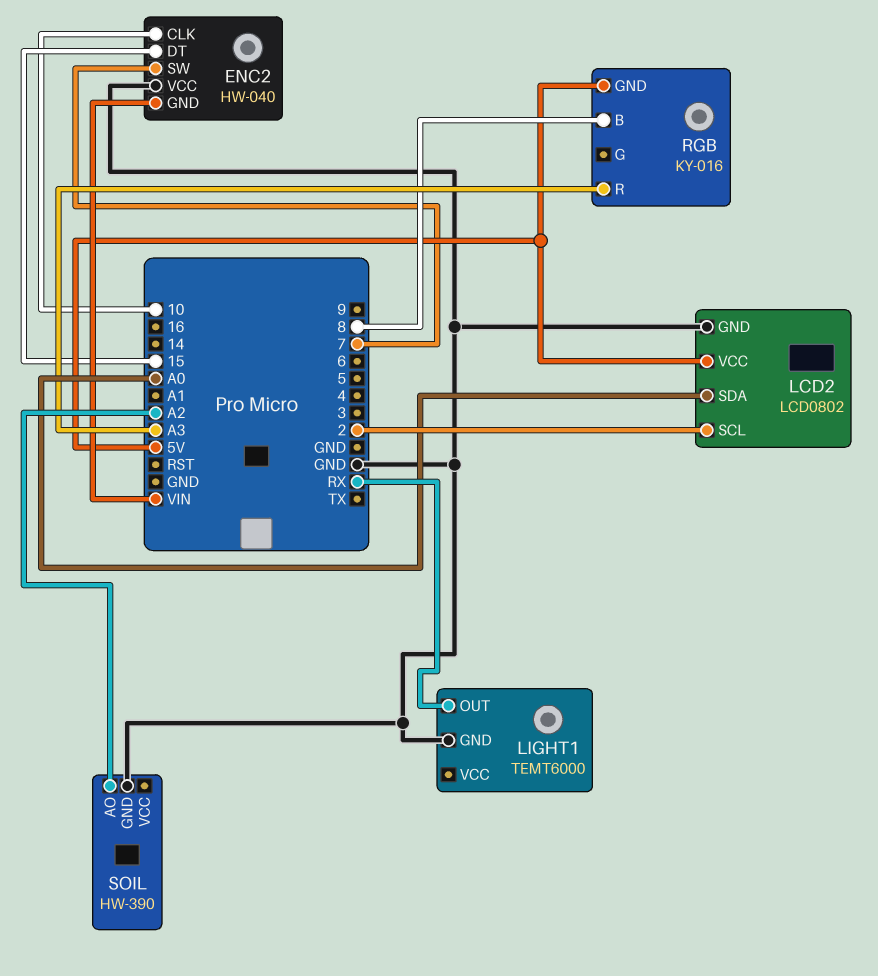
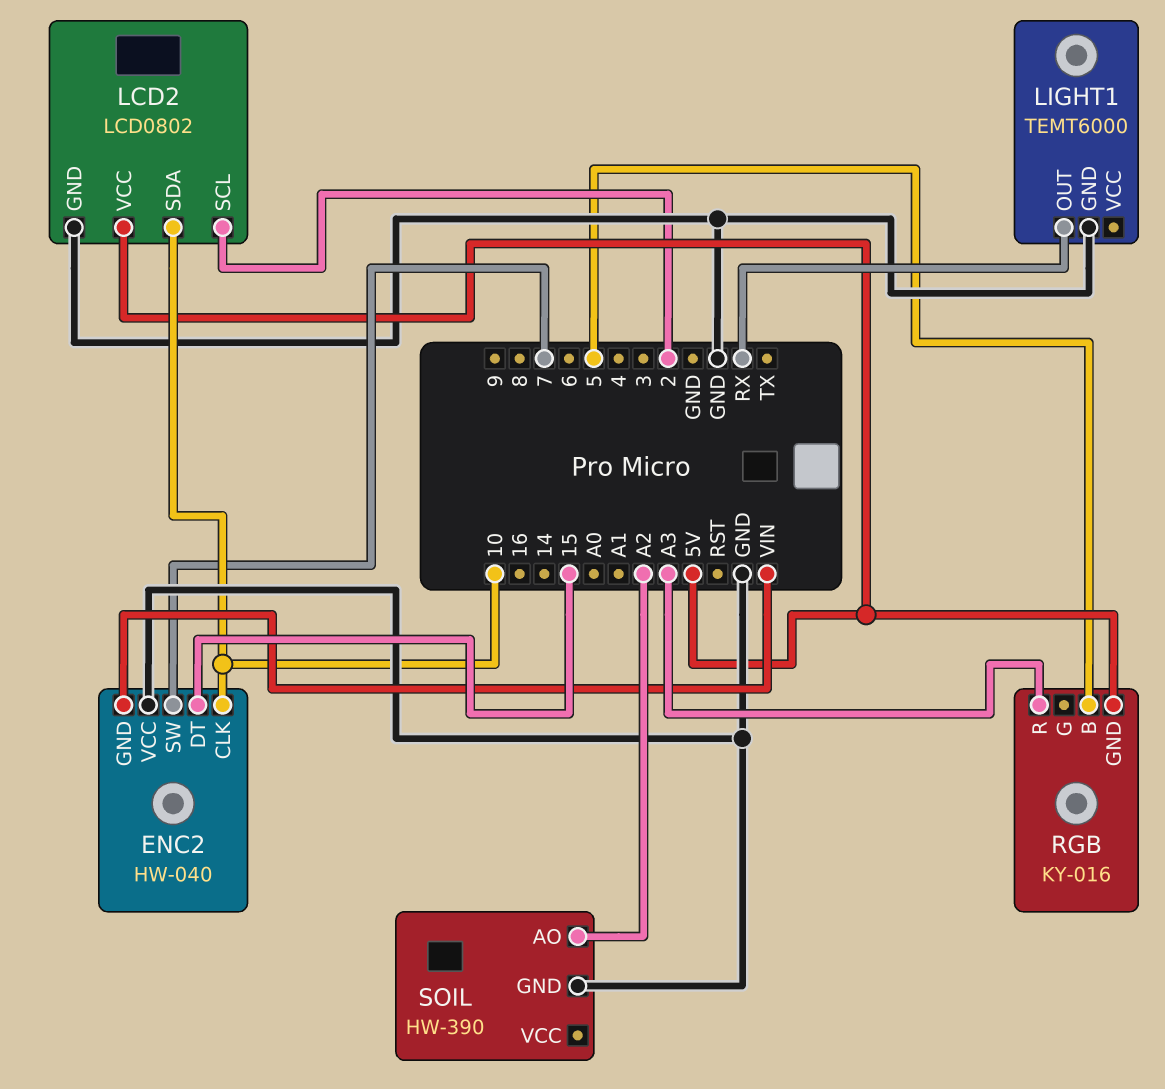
LCD2 pin SDA: A0 -> 10
RGB pin B: 8 -> 5

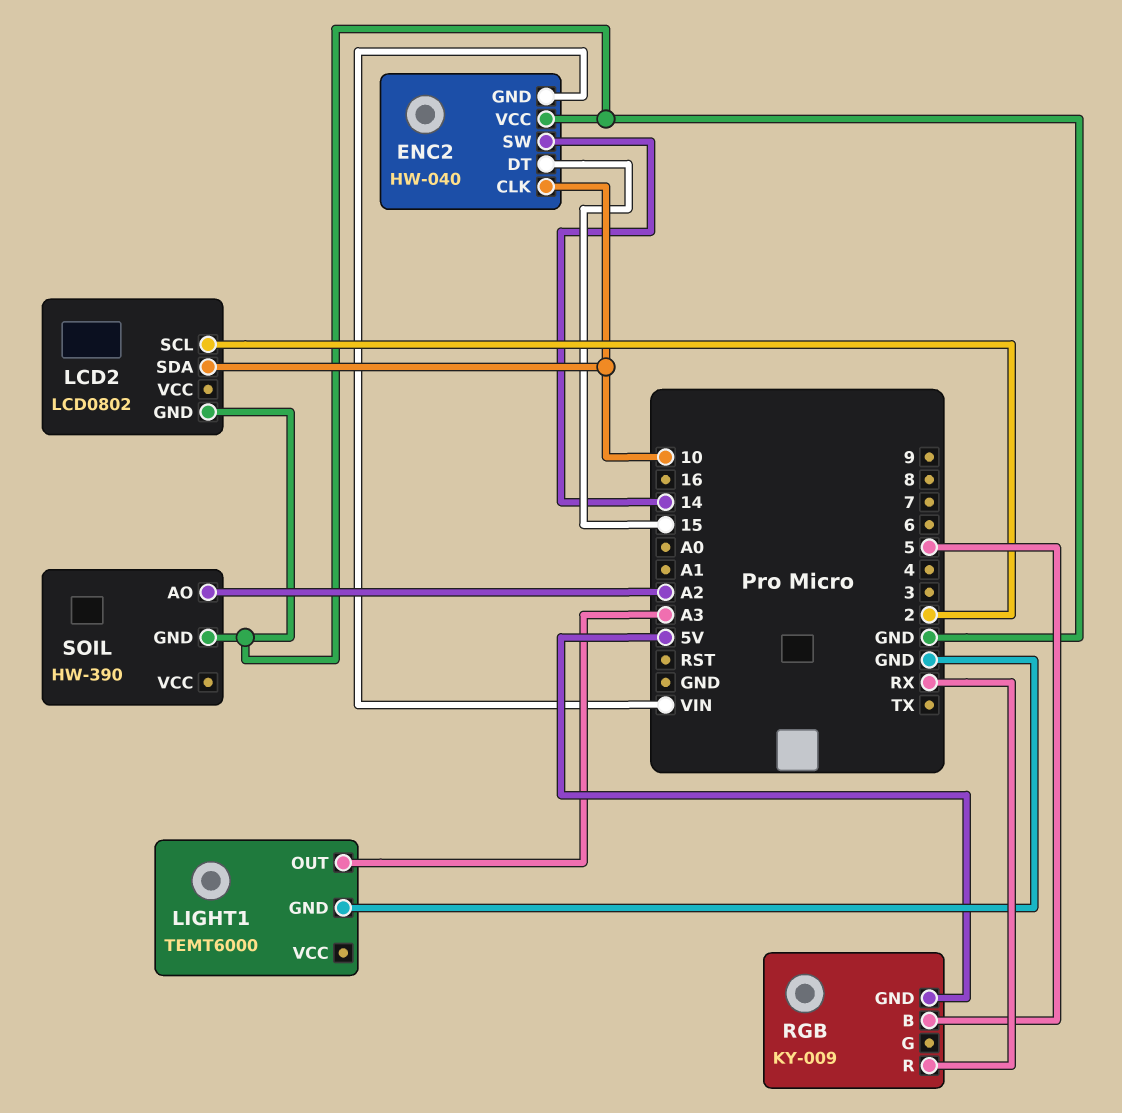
ENC2 pin SW: 7 -> 14
LCD2 pin VCC: 5V -> none
LIGHT1 pin OUT: RX -> A3
RGB: KY-016 -> KY-009
RGB pin R: A3 -> RX

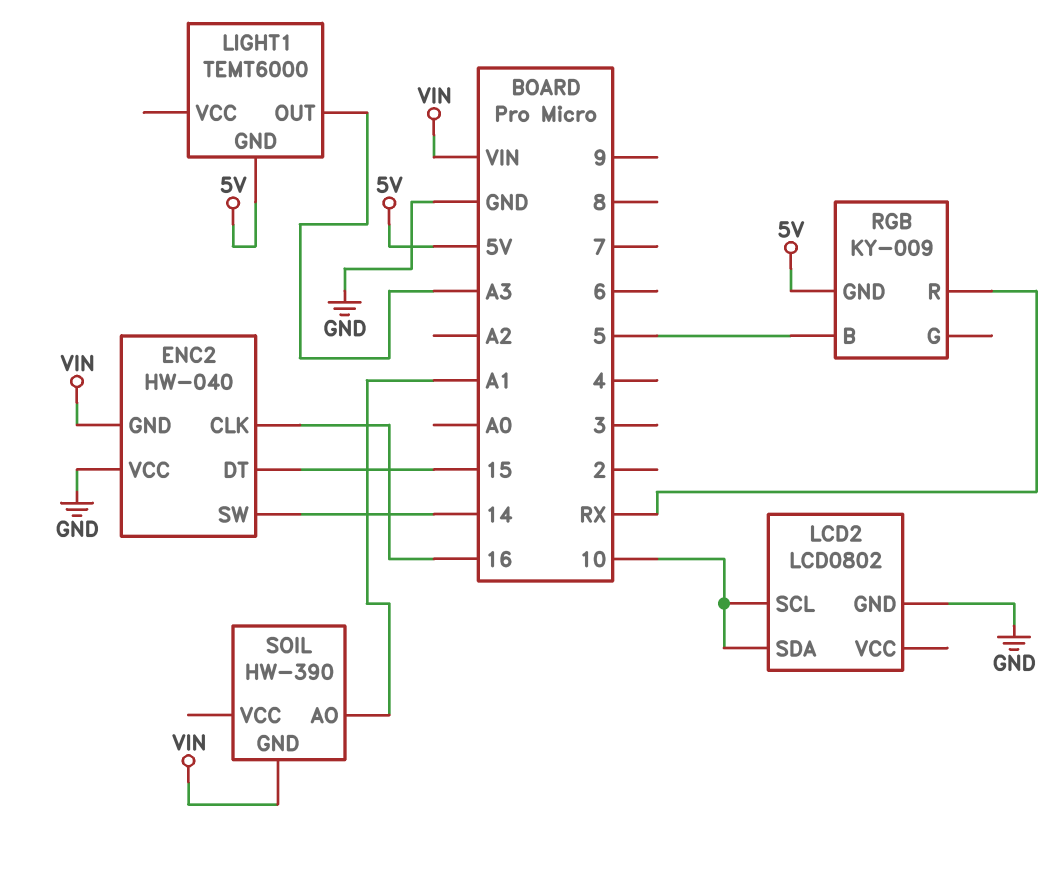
ENC2 pin CLK: 10 -> 16
LCD2 pin SCL: 2 -> 10
LIGHT1 pin GND: GND -> 5V
SOIL pin AO: A2 -> A1
SOIL pin GND: GND -> VIN

